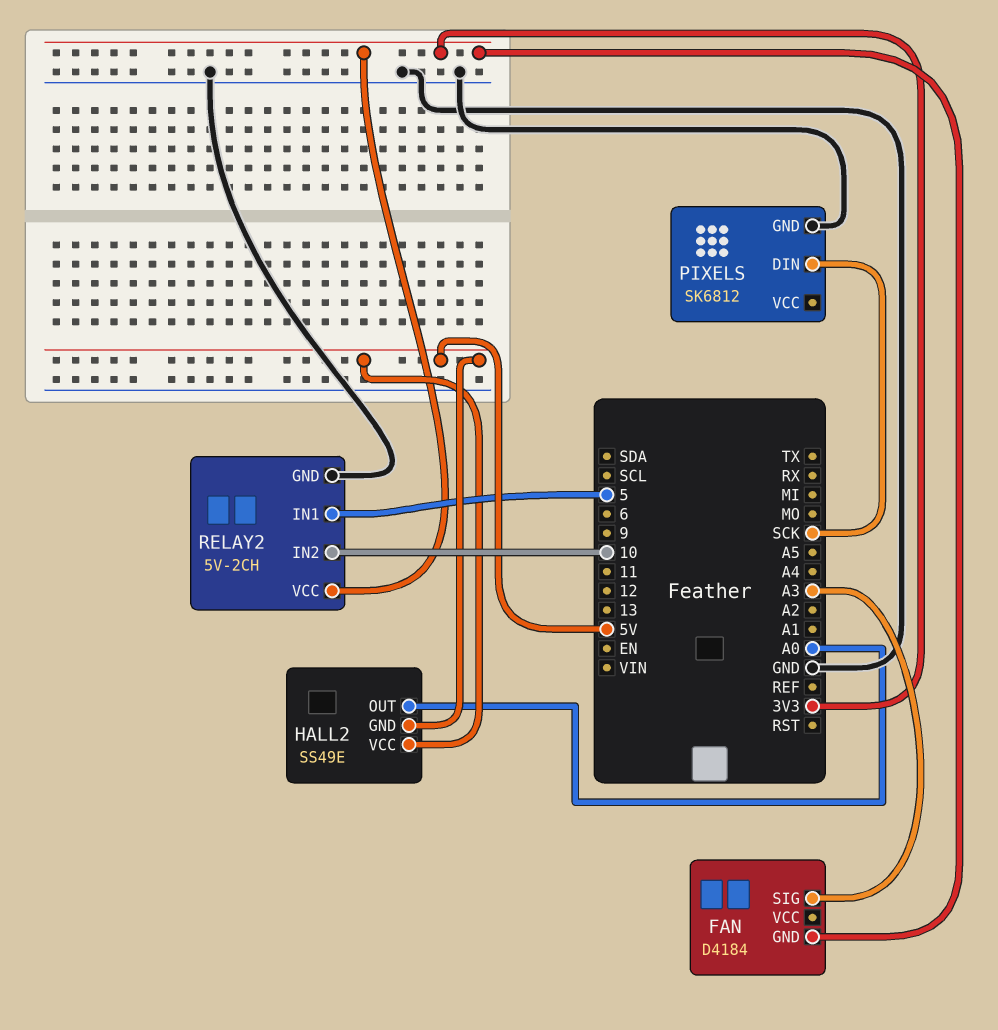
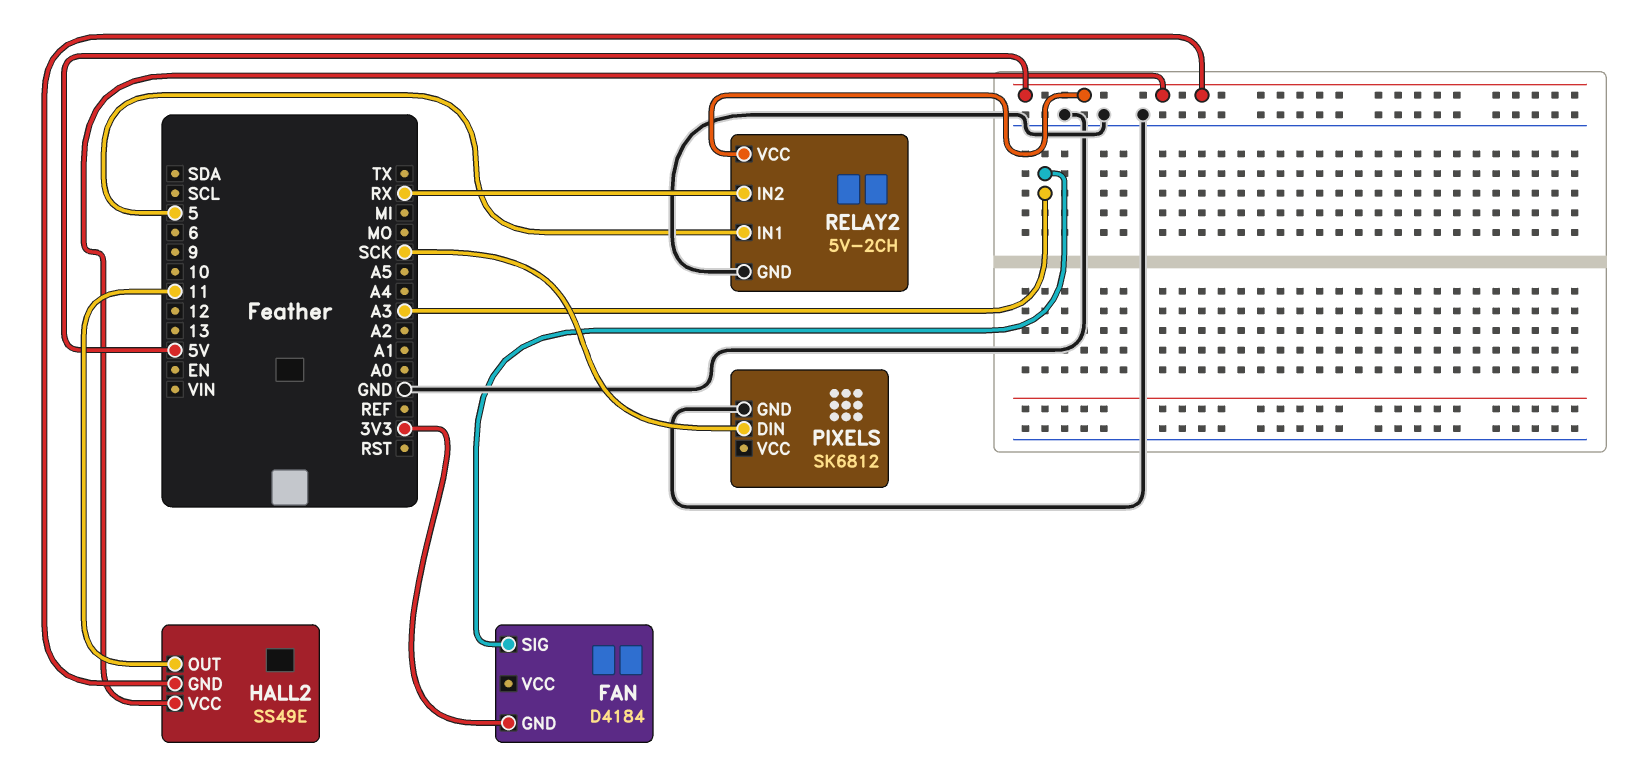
HALL2 pin OUT: A0 -> 11
RELAY2 pin IN2: 10 -> RX
RELAY2 pin VCC: 3V3 -> 5V

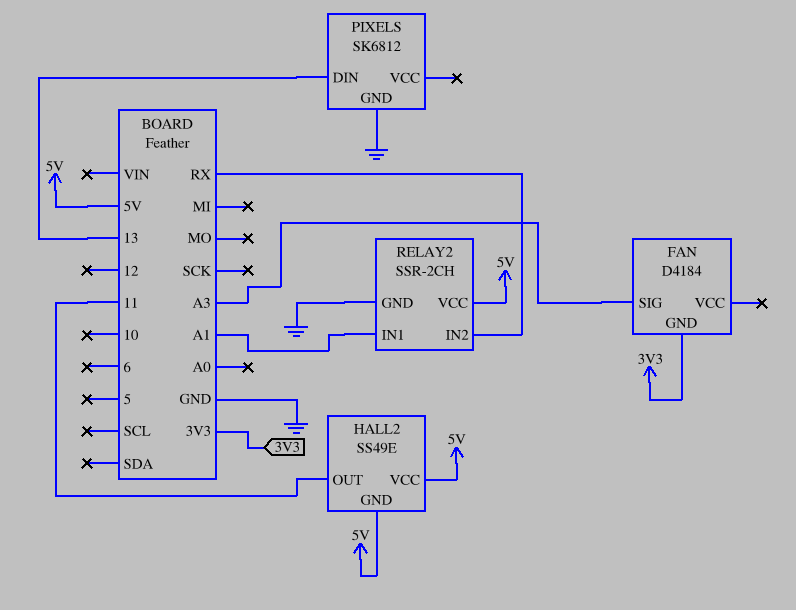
PIXELS pin DIN: SCK -> 13
RELAY2: 5V-2CH -> SSR-2CH
RELAY2 pin IN1: 5 -> A1

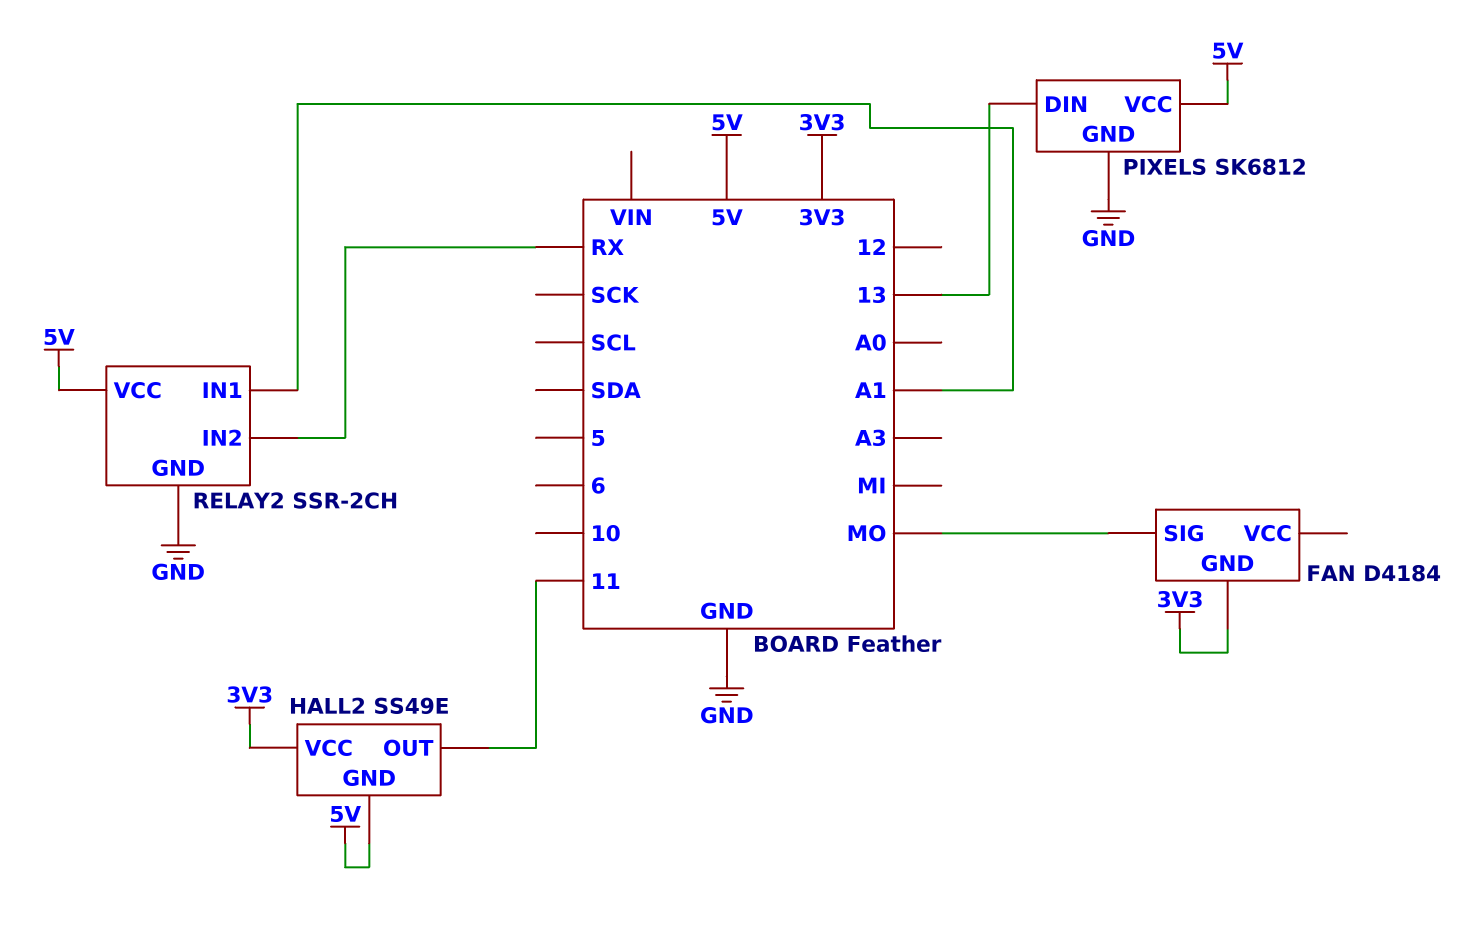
FAN pin SIG: A3 -> MO
HALL2 pin VCC: 5V -> 3V3
PIXELS pin VCC: none -> 5V

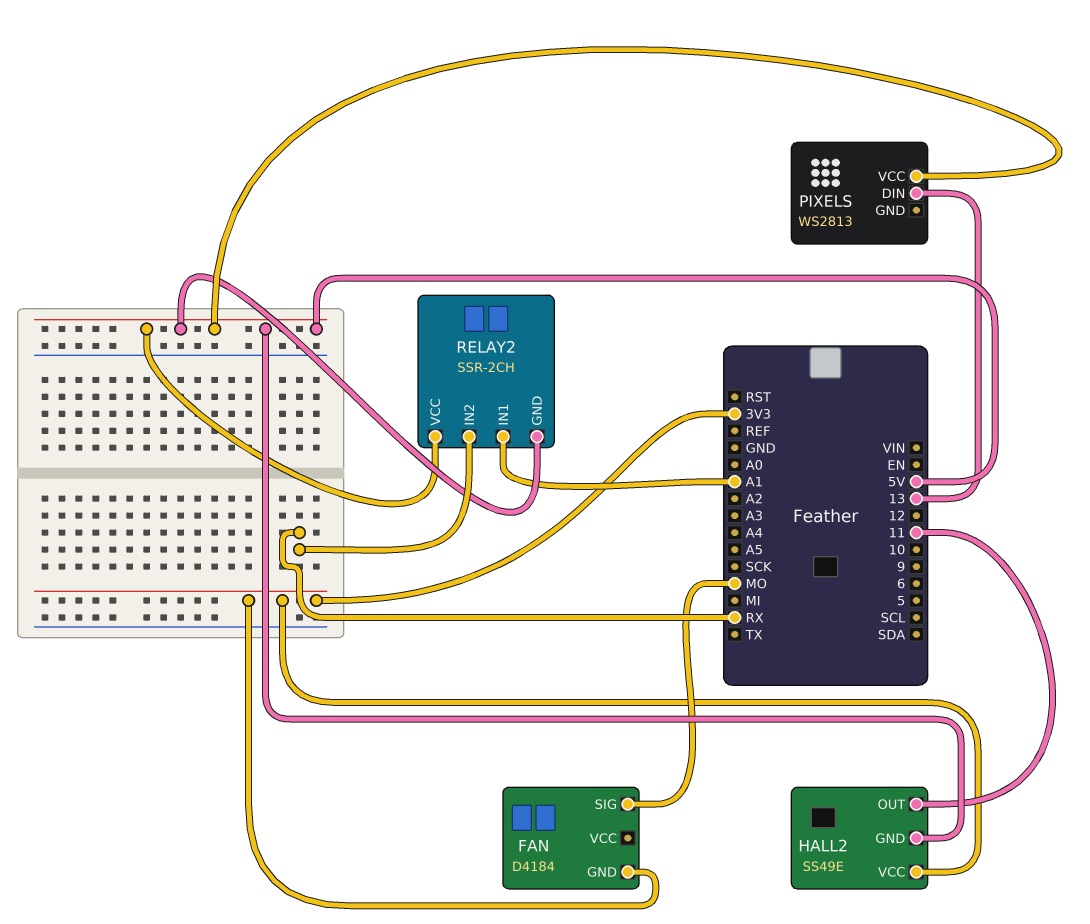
PIXELS: SK6812 -> WS2813
PIXELS pin GND: GND -> none
RELAY2 pin GND: GND -> 5V

